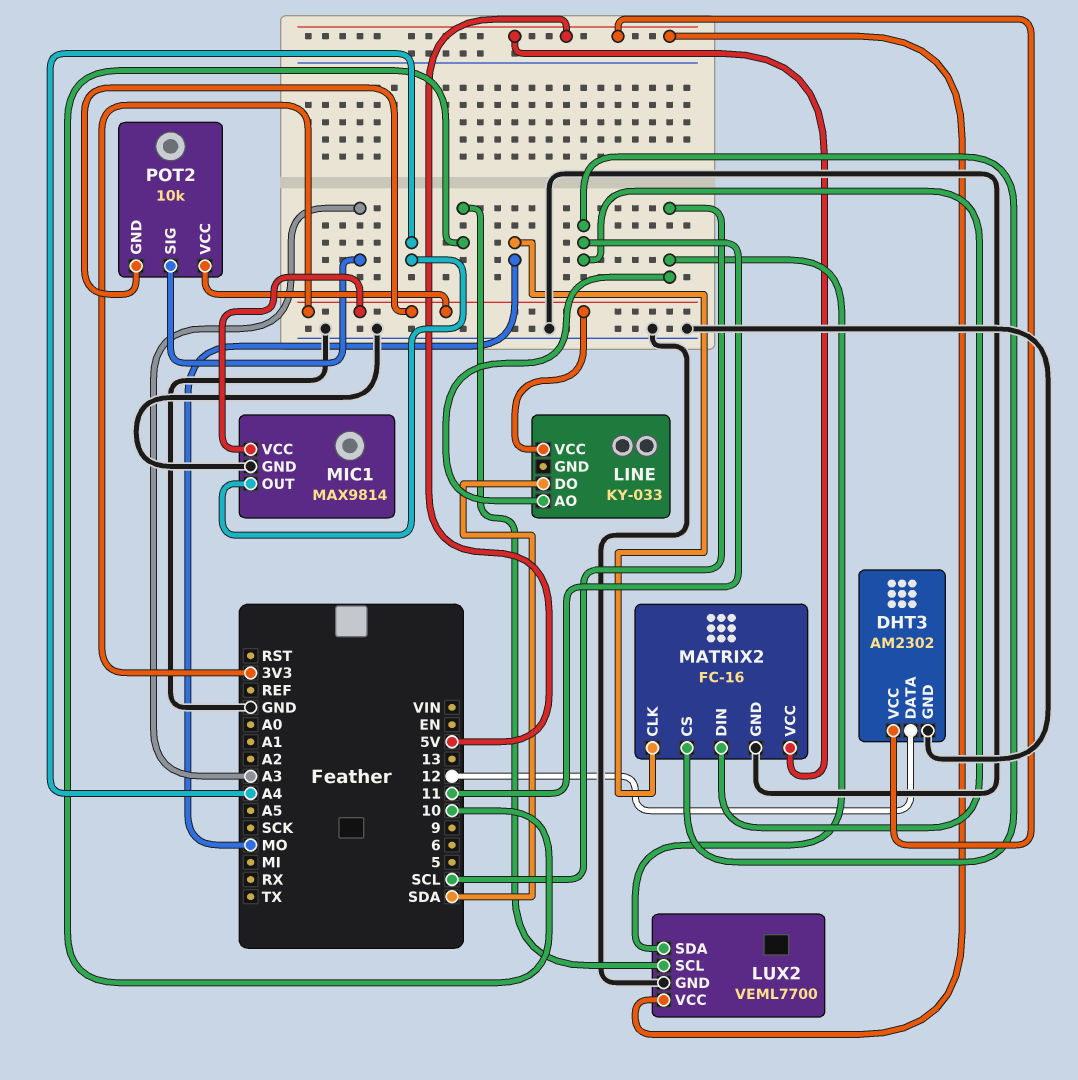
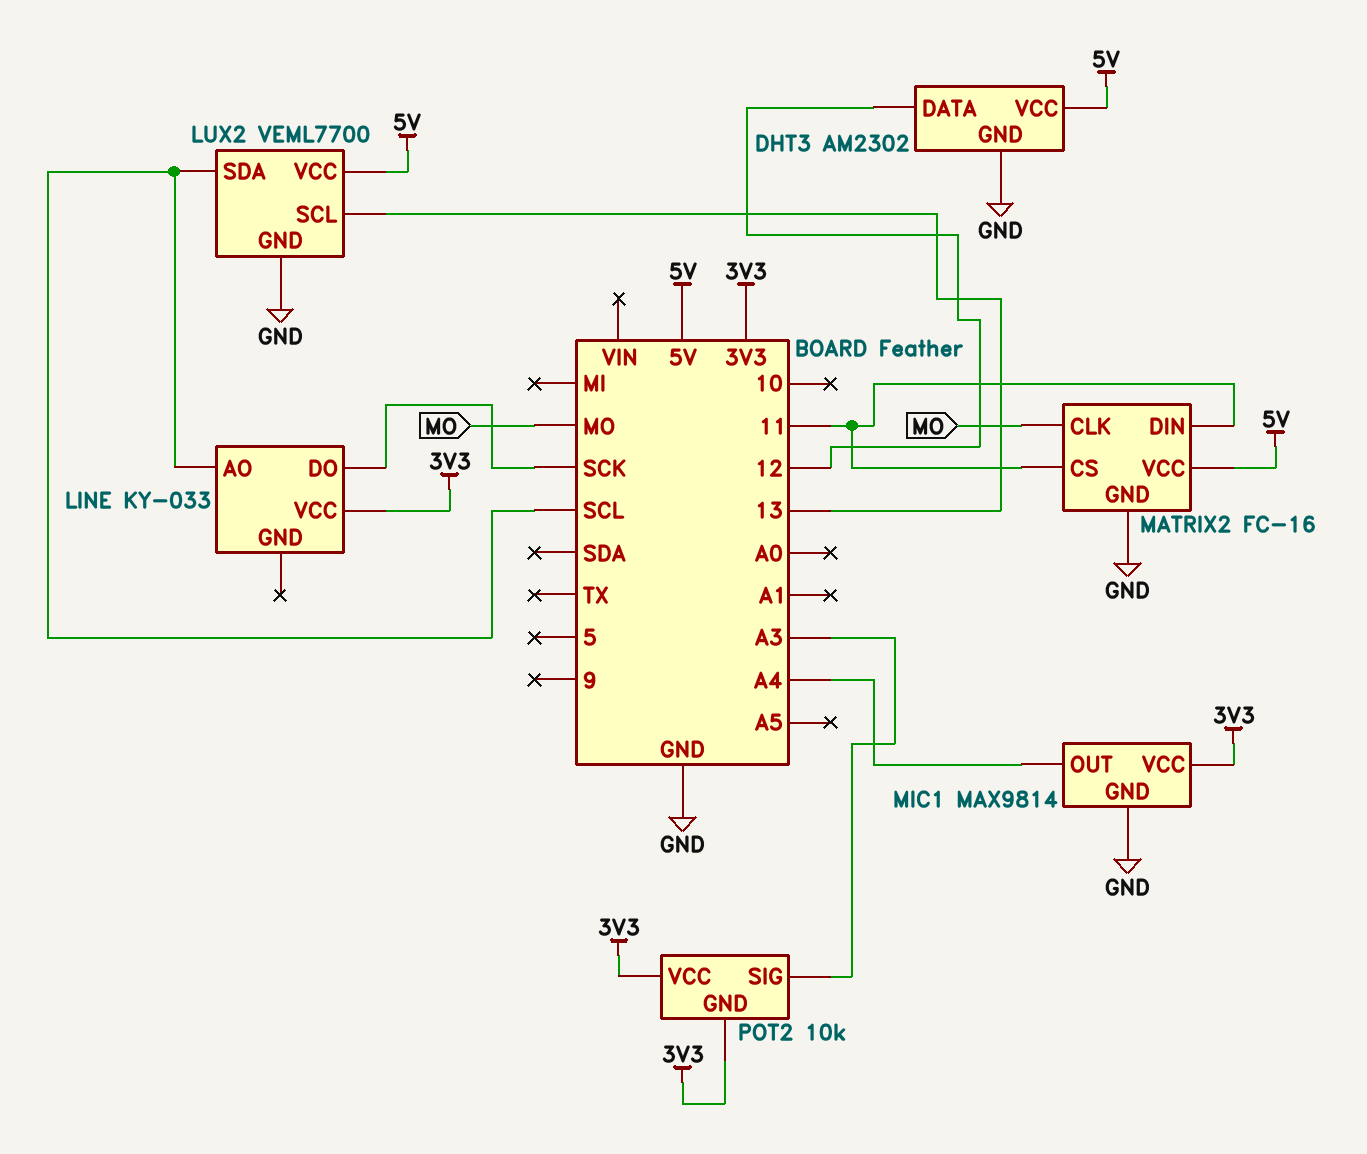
LINE pin DO: SDA -> SCK
LUX2 pin SCL: 10 -> 13

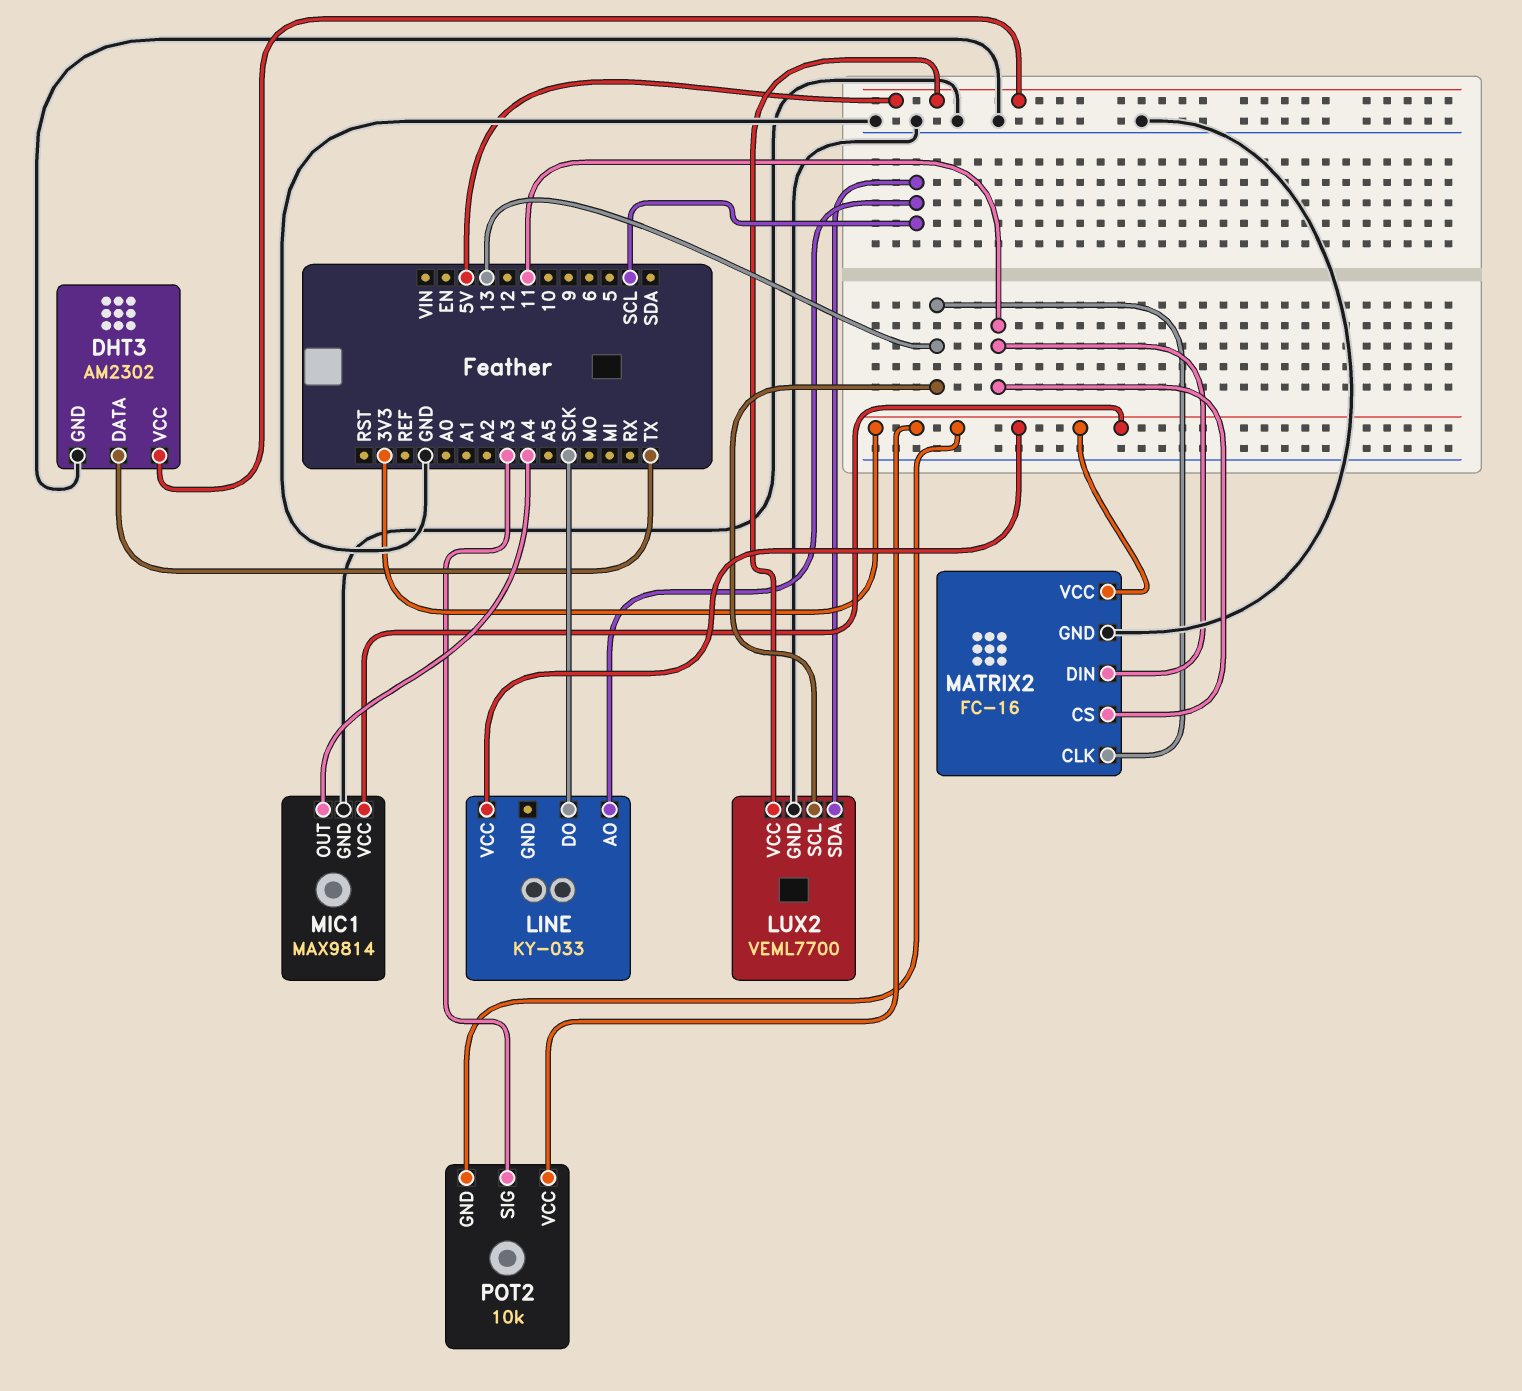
DHT3 pin DATA: 12 -> TX
MATRIX2 pin CLK: MO -> 13
MATRIX2 pin VCC: 5V -> 3V3

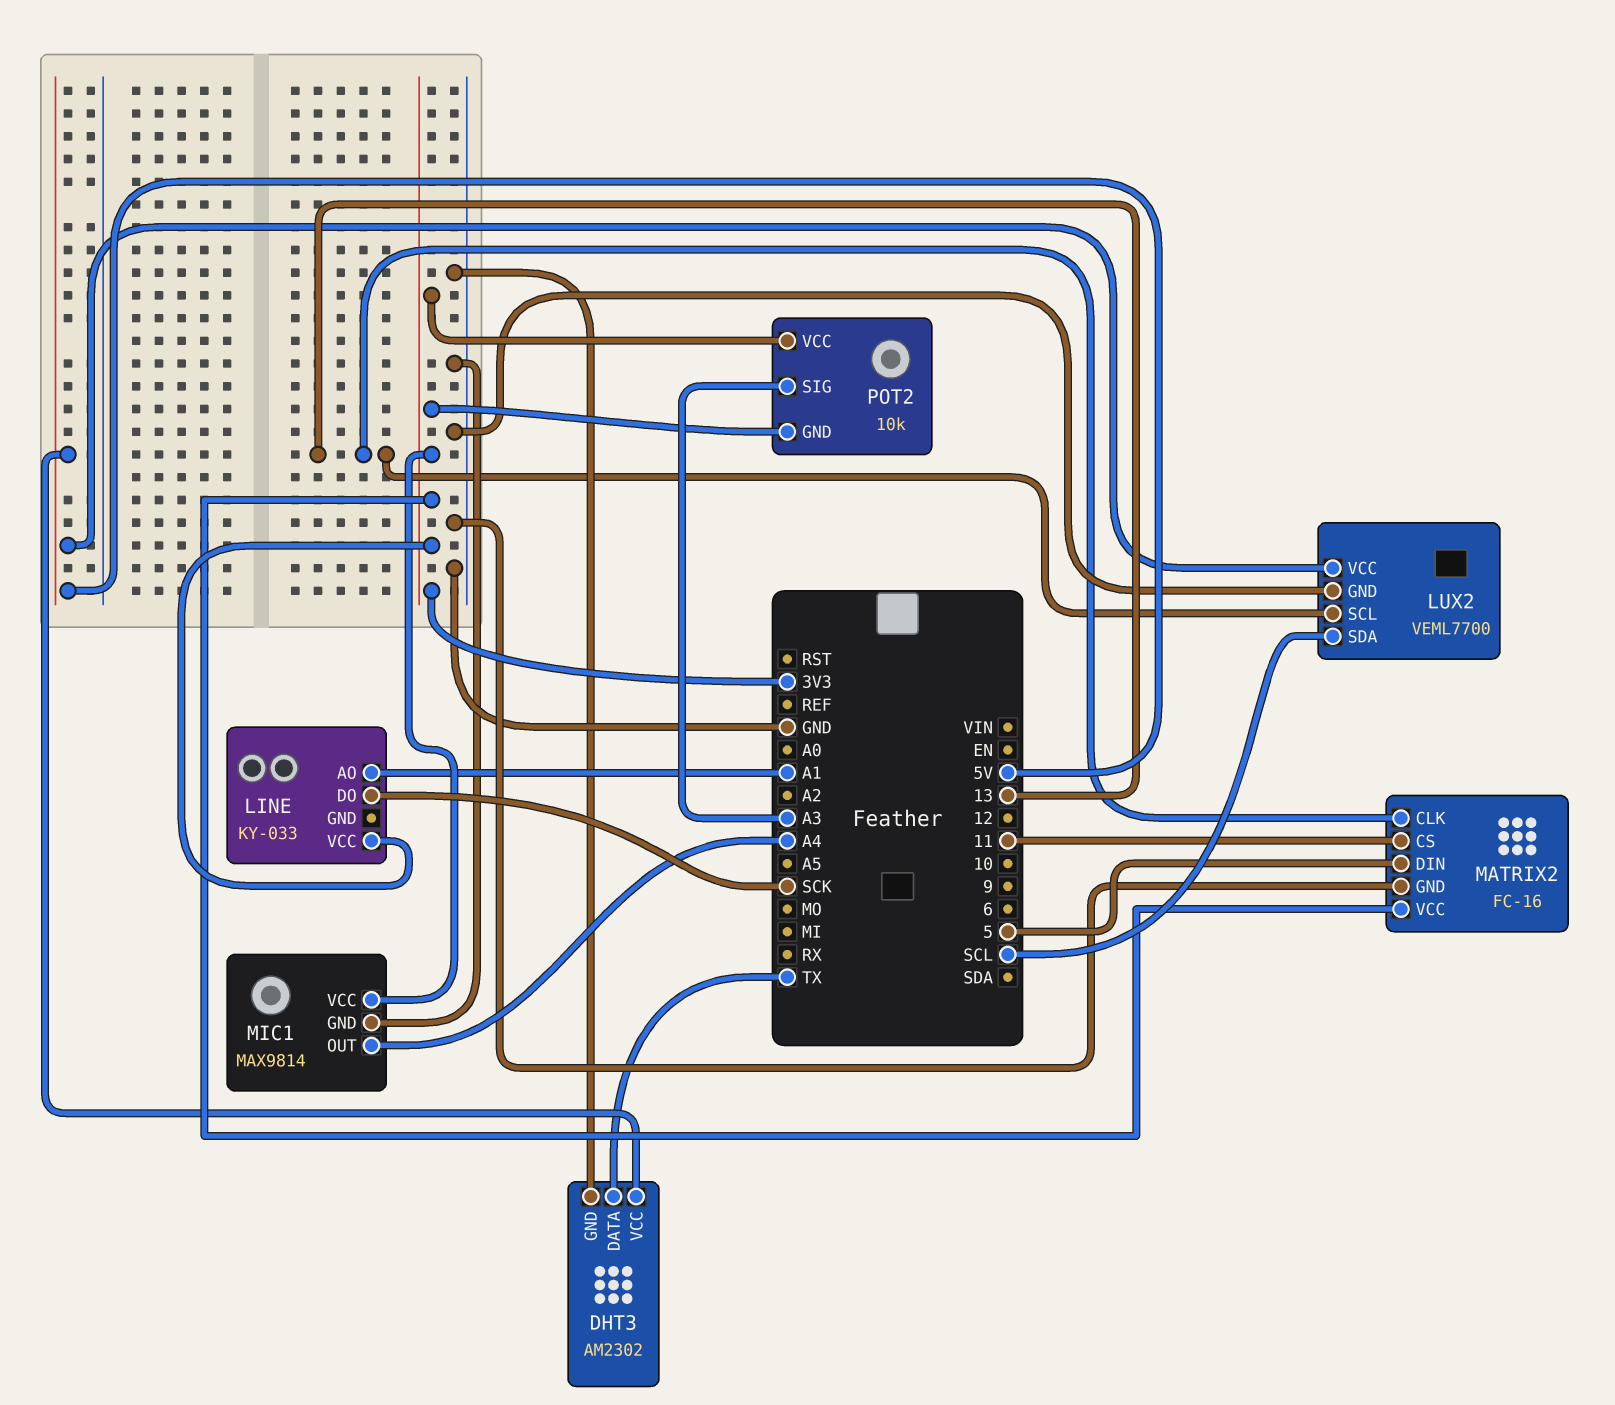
LINE pin AO: SCL -> A1
MATRIX2 pin DIN: 11 -> 5

